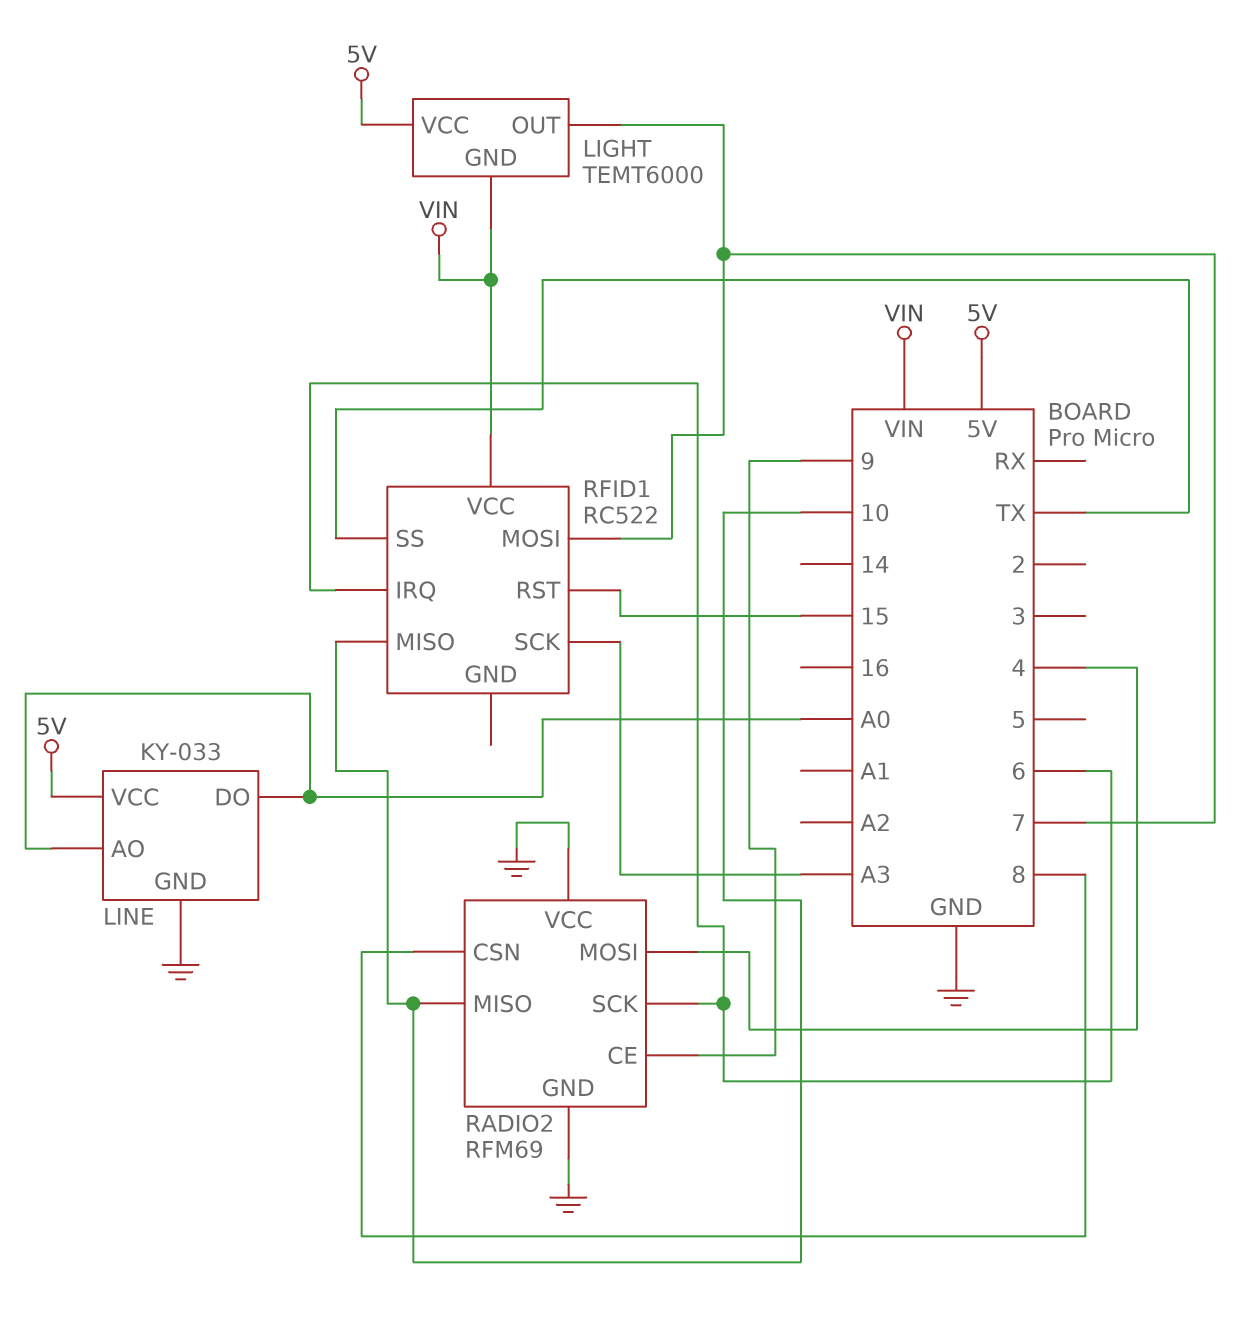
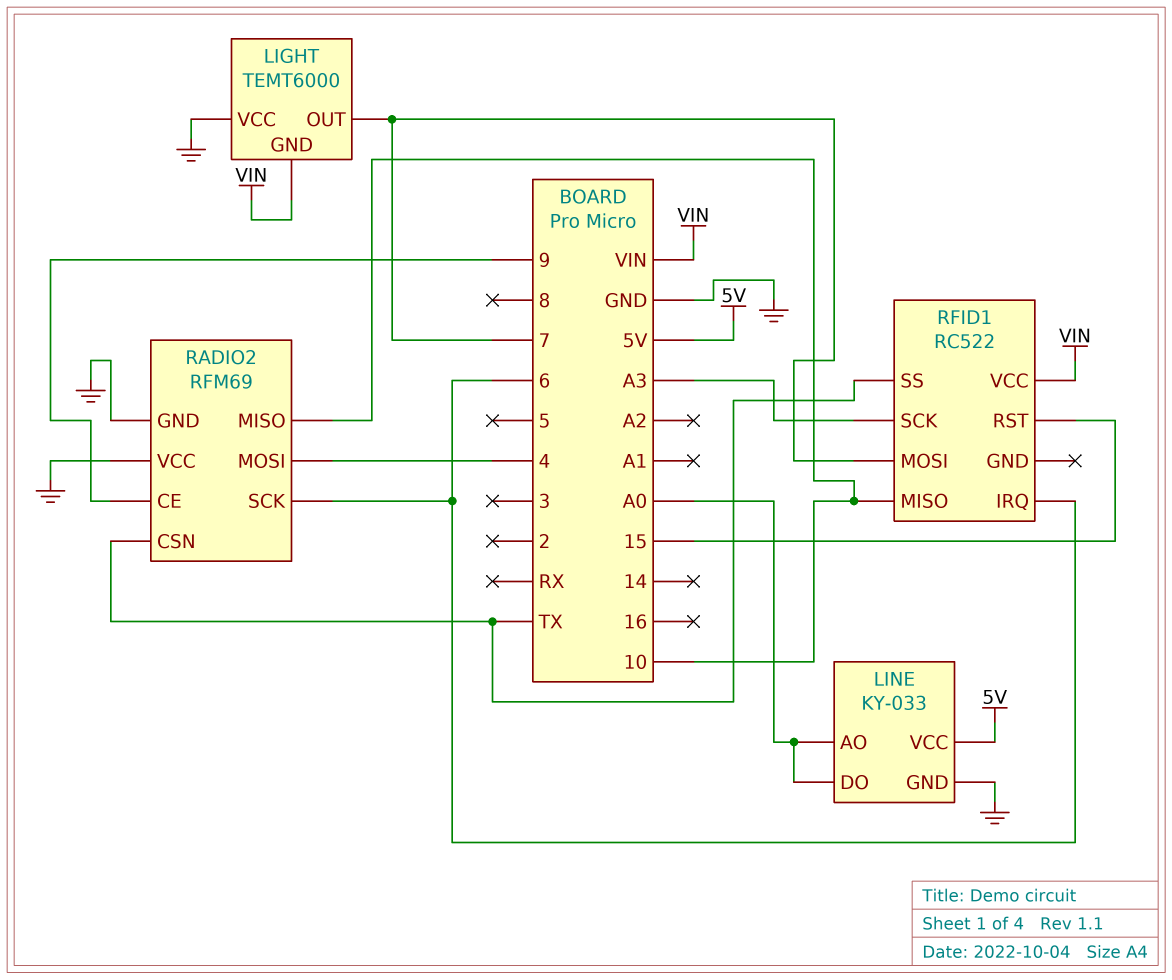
LIGHT pin VCC: 5V -> GND
RADIO2 pin CSN: 8 -> TX

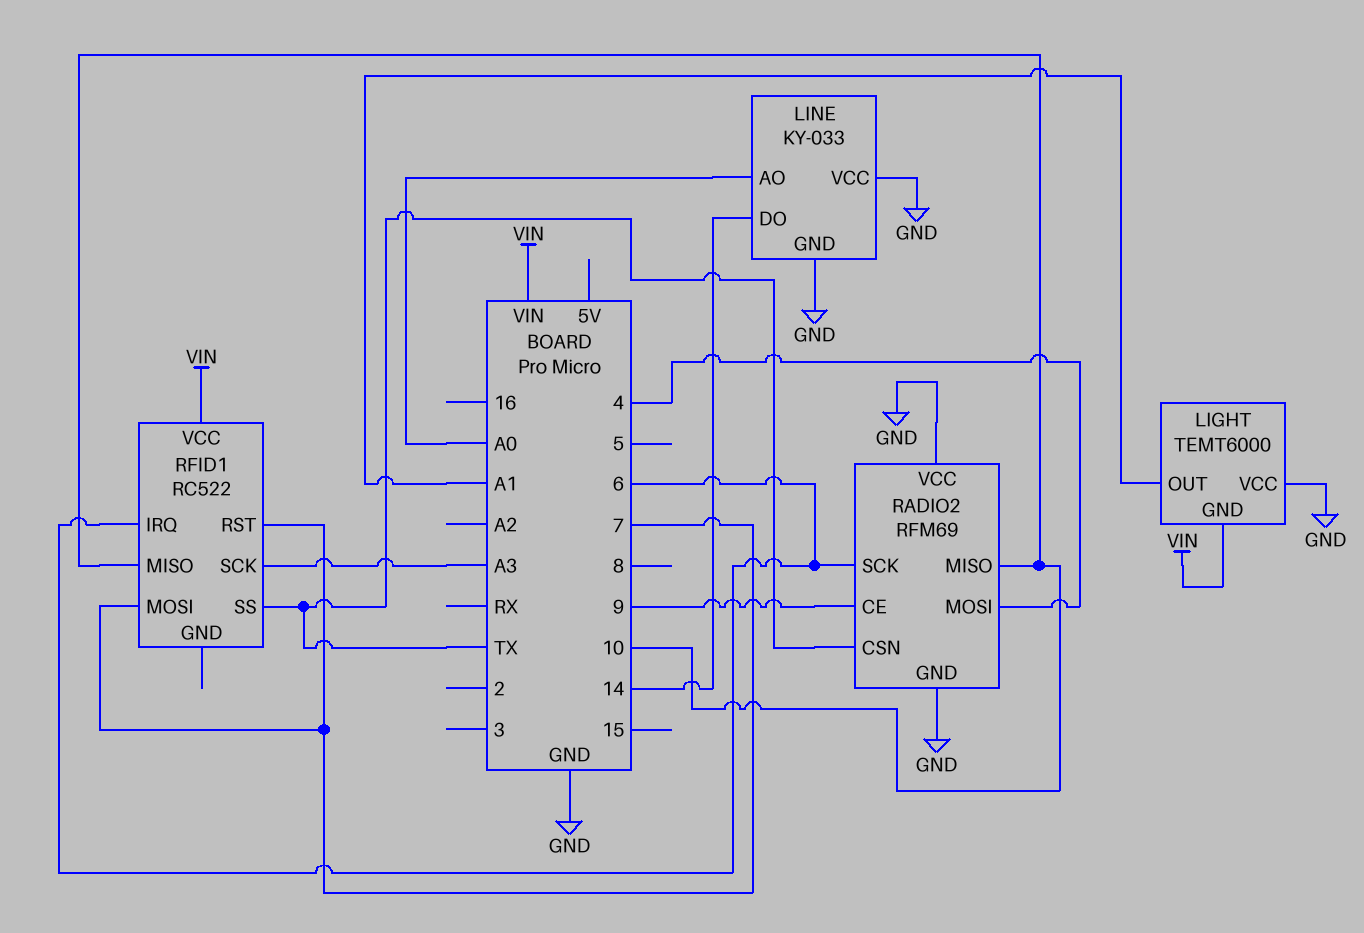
LIGHT pin OUT: 7 -> A1
LINE pin DO: A0 -> 14
LINE pin VCC: 5V -> GND
RFID1 pin RST: 15 -> 7

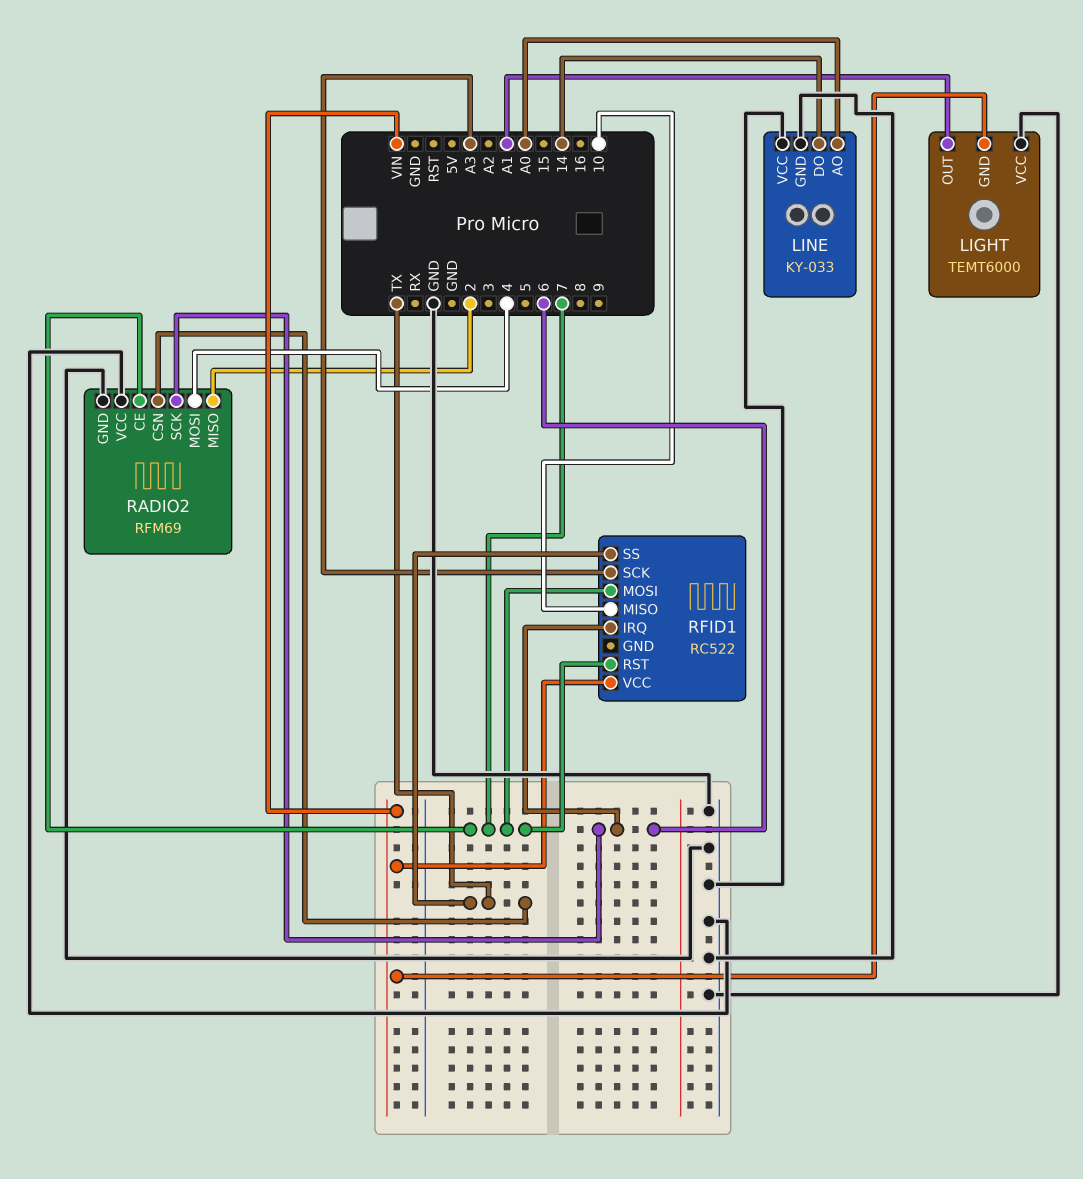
RADIO2 pin CE: 9 -> 7
RADIO2 pin MISO: 10 -> 2

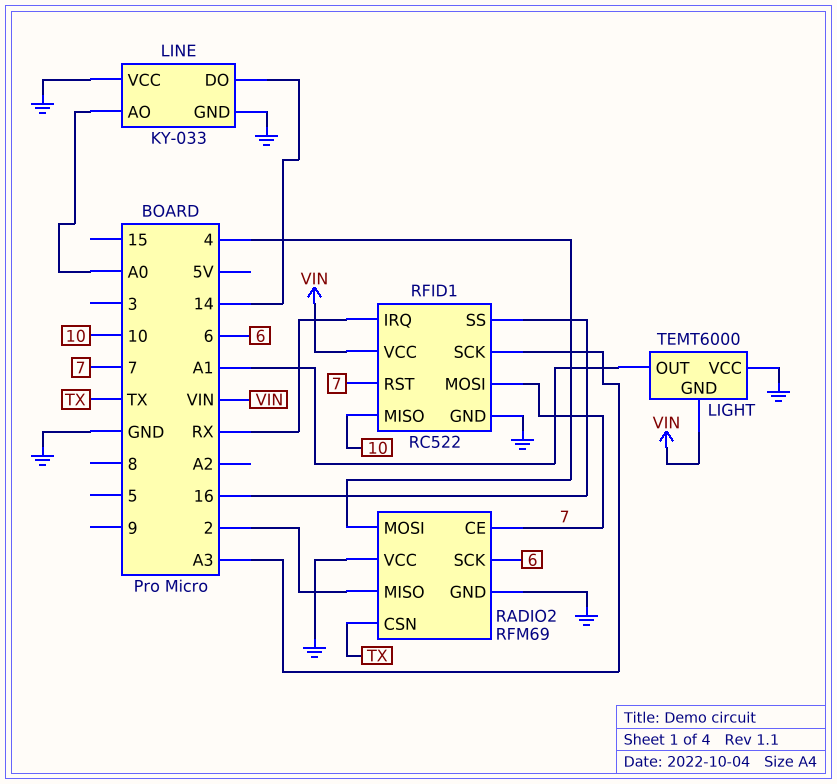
RFID1 pin GND: none -> GND
RFID1 pin IRQ: 6 -> RX
RFID1 pin SS: TX -> 16

